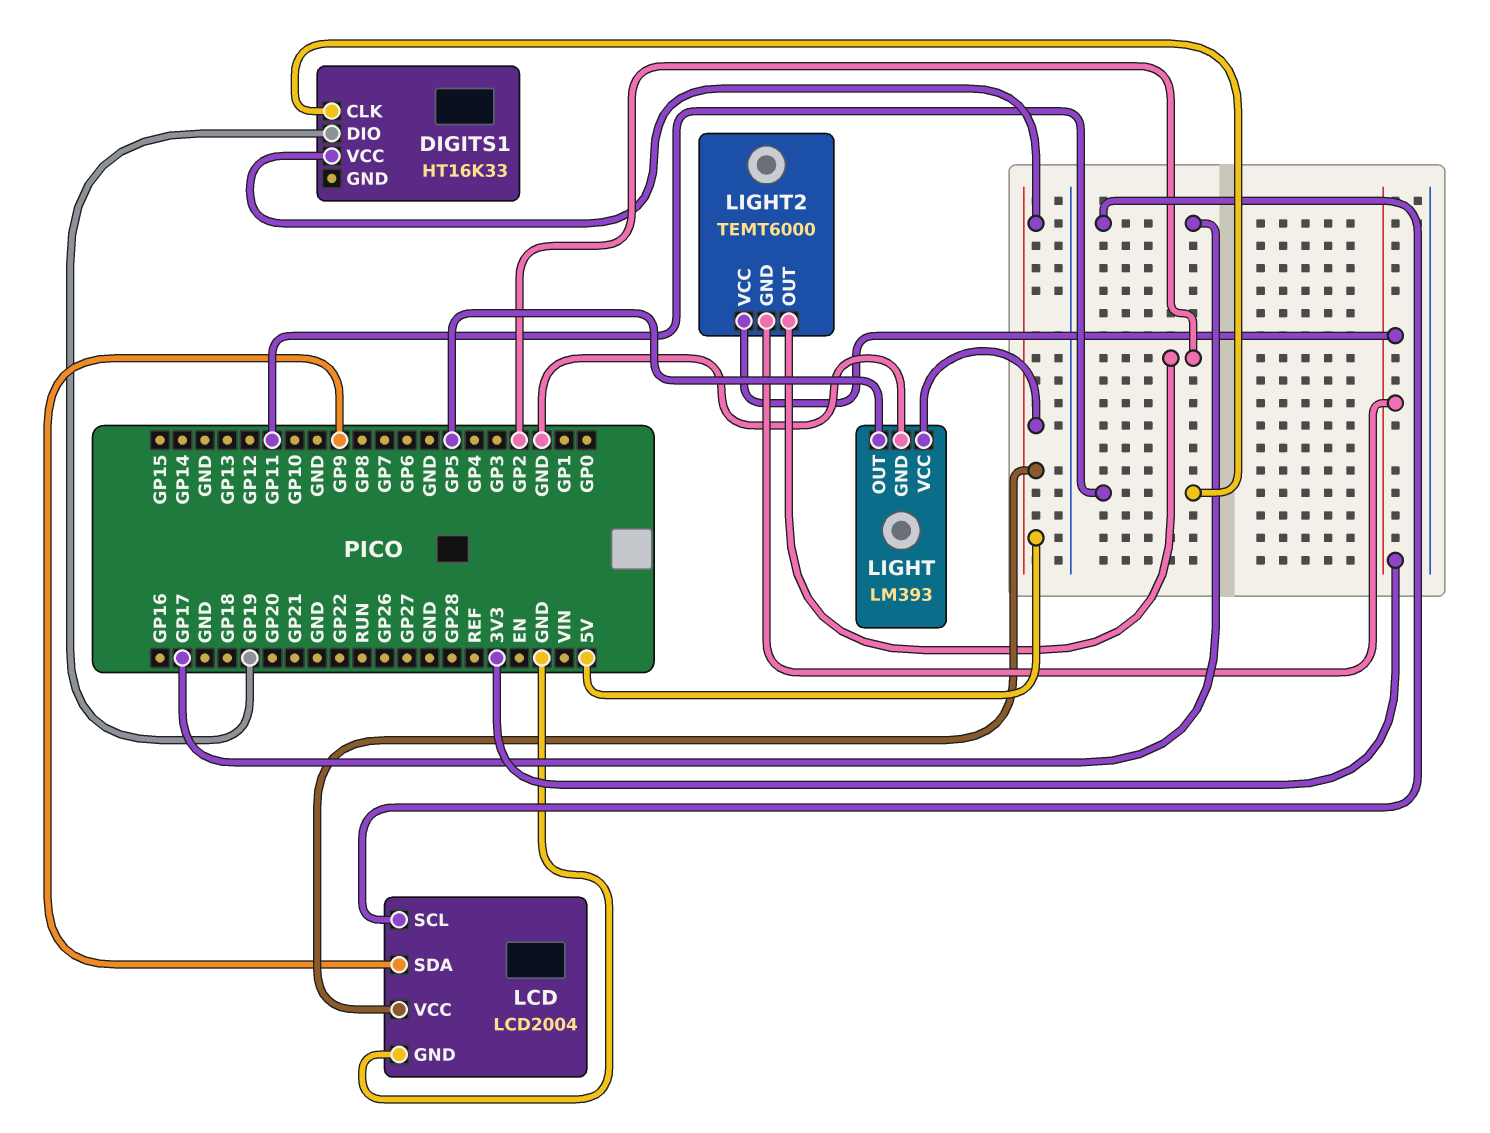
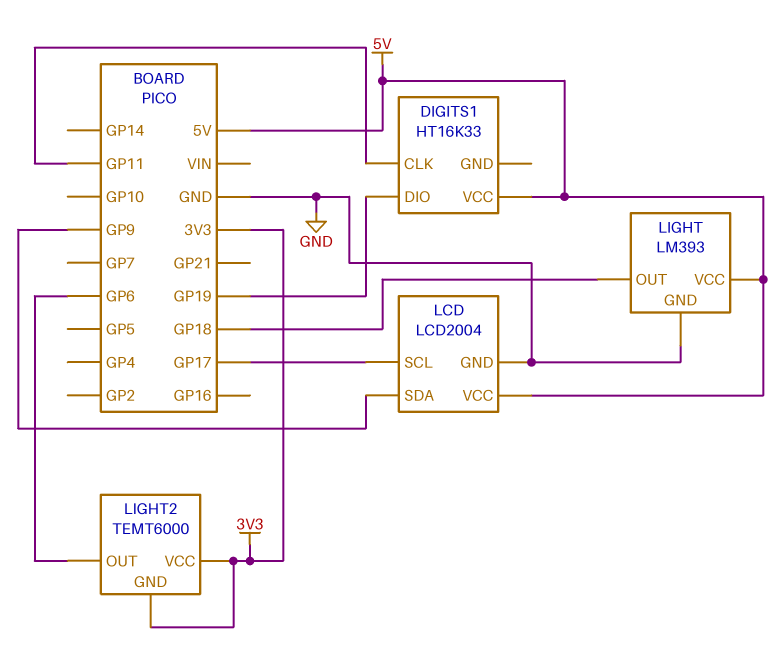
LIGHT pin OUT: GP5 -> GP18
LIGHT2 pin OUT: GP2 -> GP6

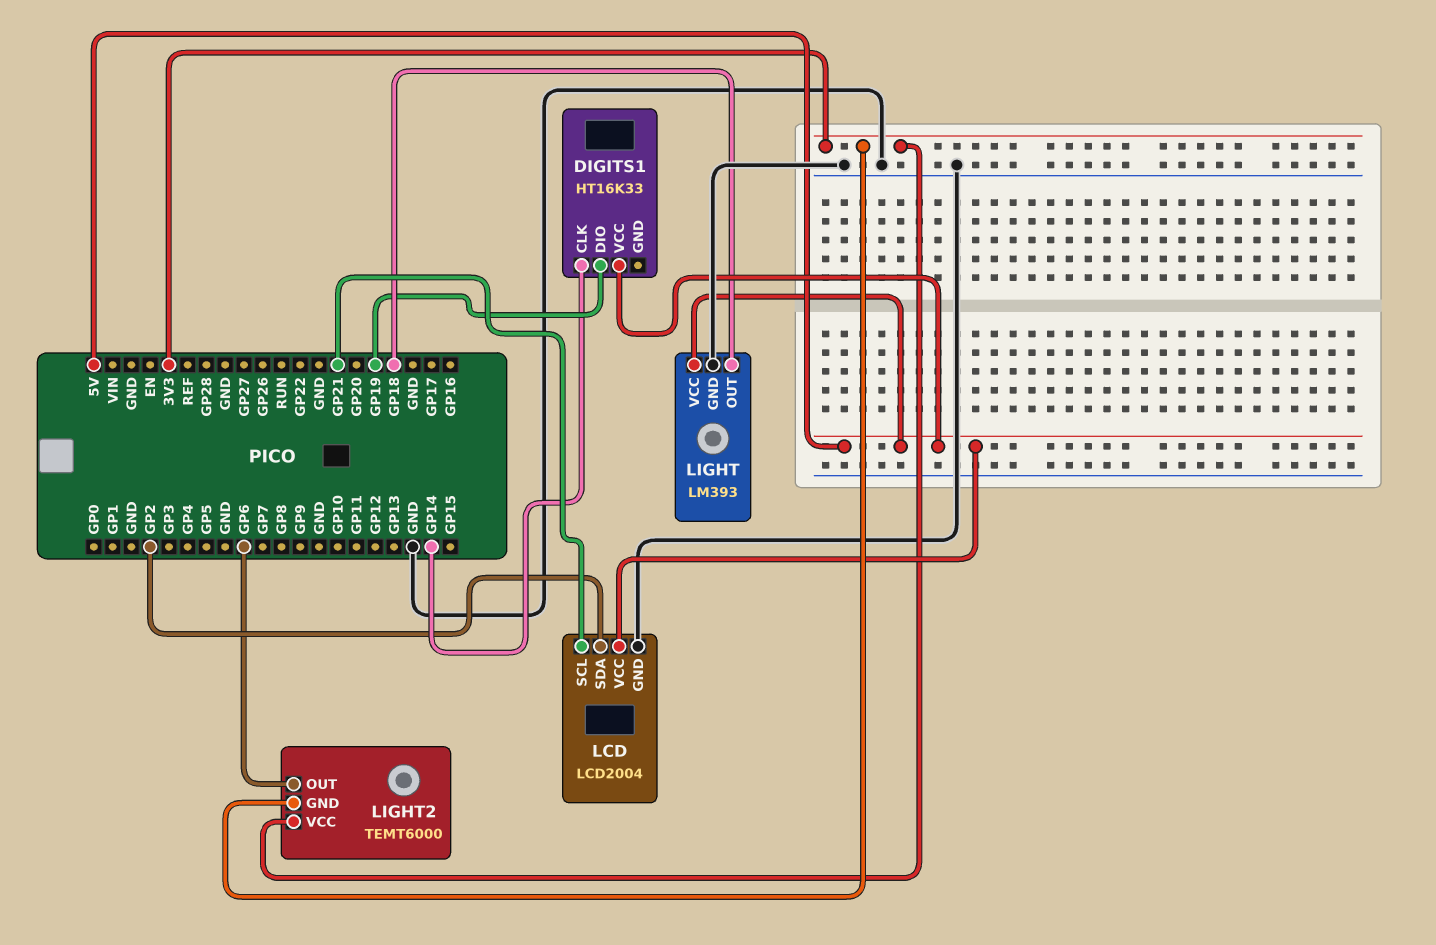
DIGITS1 pin CLK: GP11 -> GP14
LCD pin SCL: GP17 -> GP21
LCD pin SDA: GP9 -> GP2

